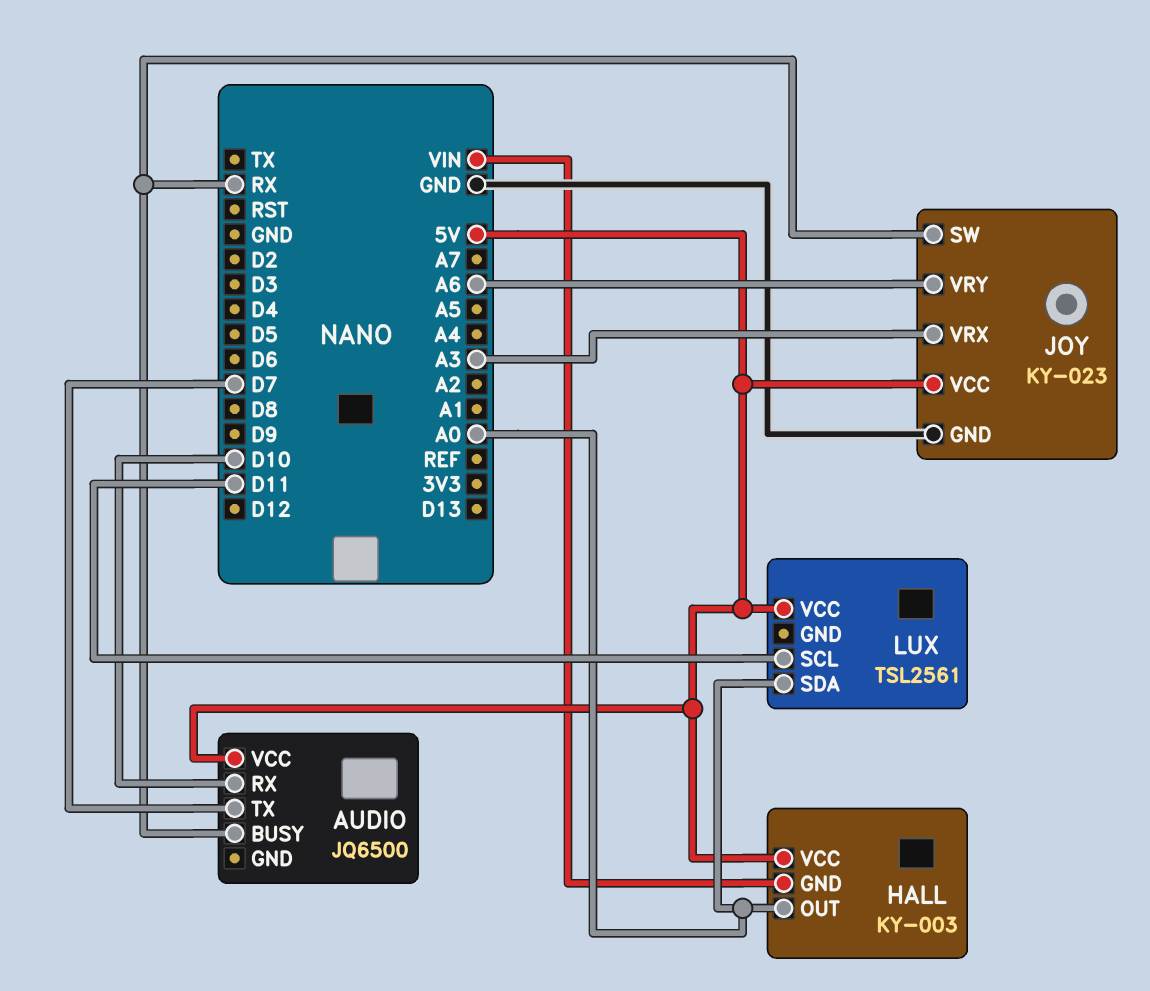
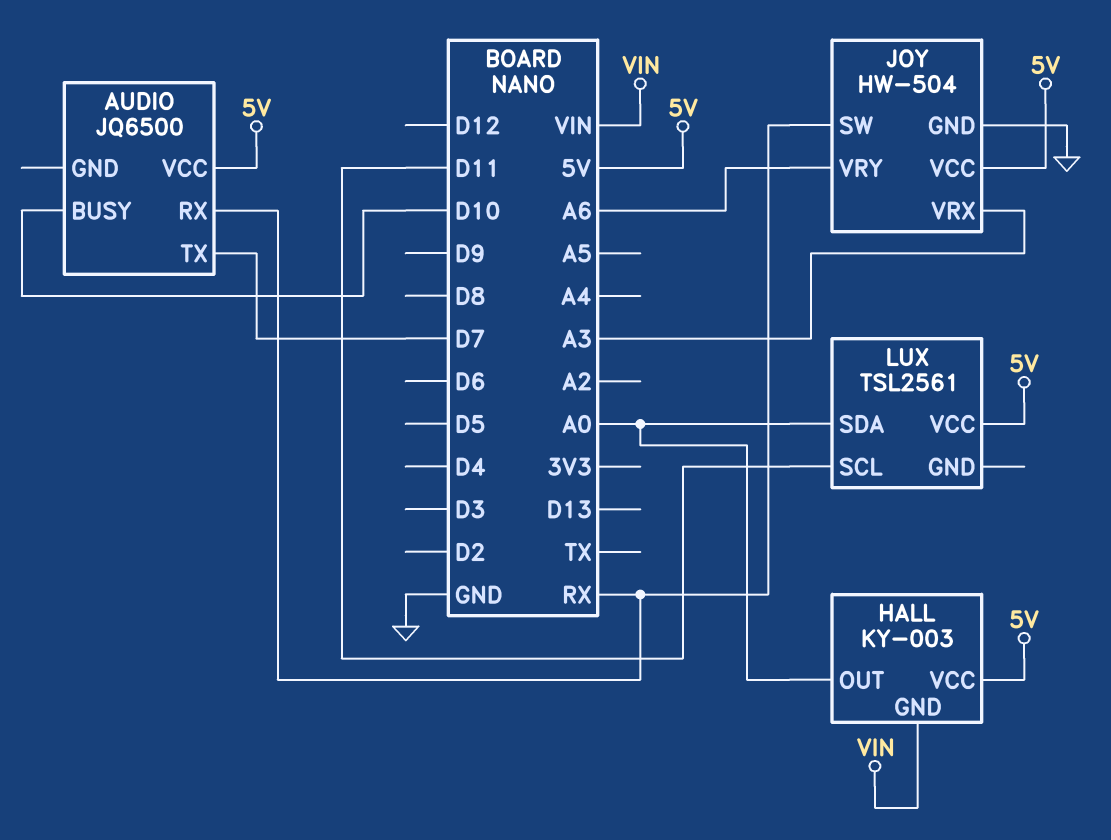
AUDIO pin BUSY: RX -> D10
AUDIO pin RX: D10 -> RX
JOY: KY-023 -> HW-504

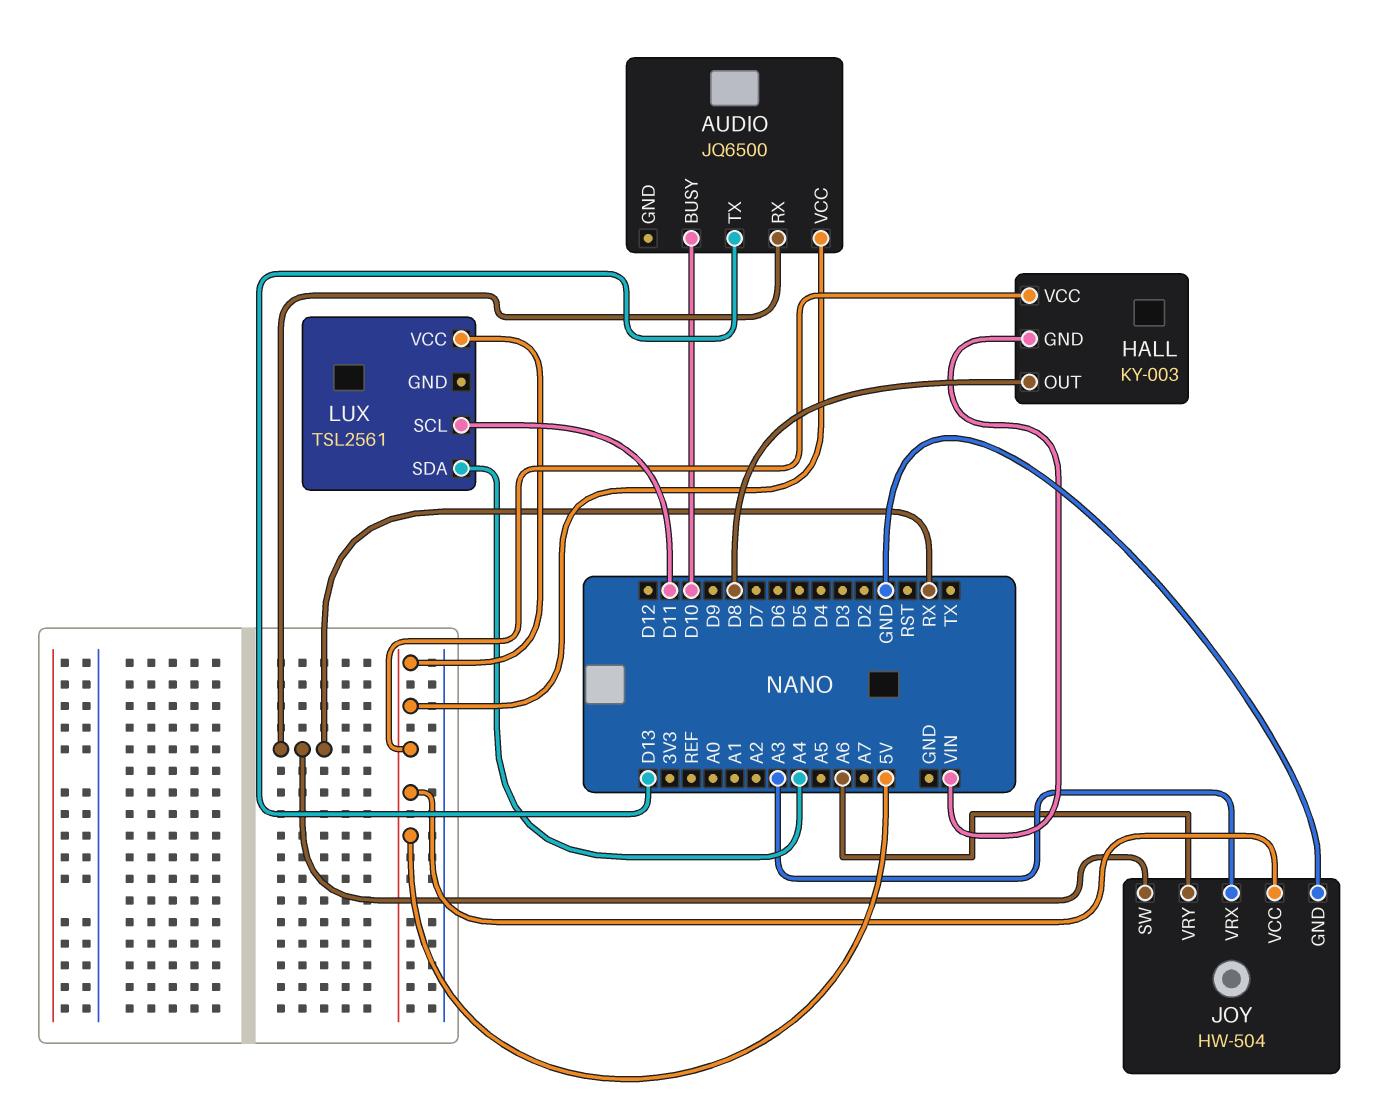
AUDIO pin TX: D7 -> D13
HALL pin OUT: A0 -> D8
LUX pin SDA: A0 -> A4

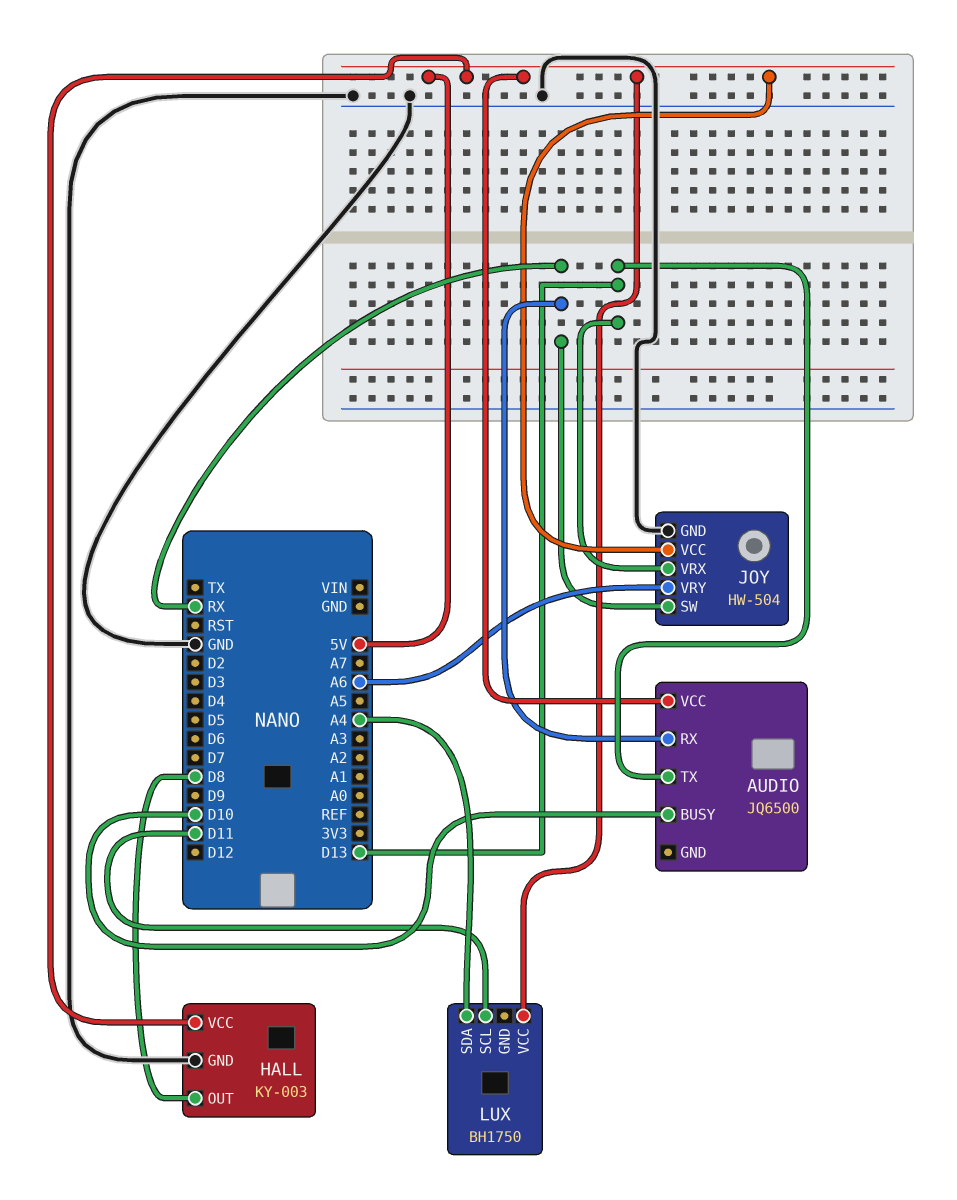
HALL pin GND: VIN -> GND
JOY pin VRX: A3 -> D13
LUX: TSL2561 -> BH1750

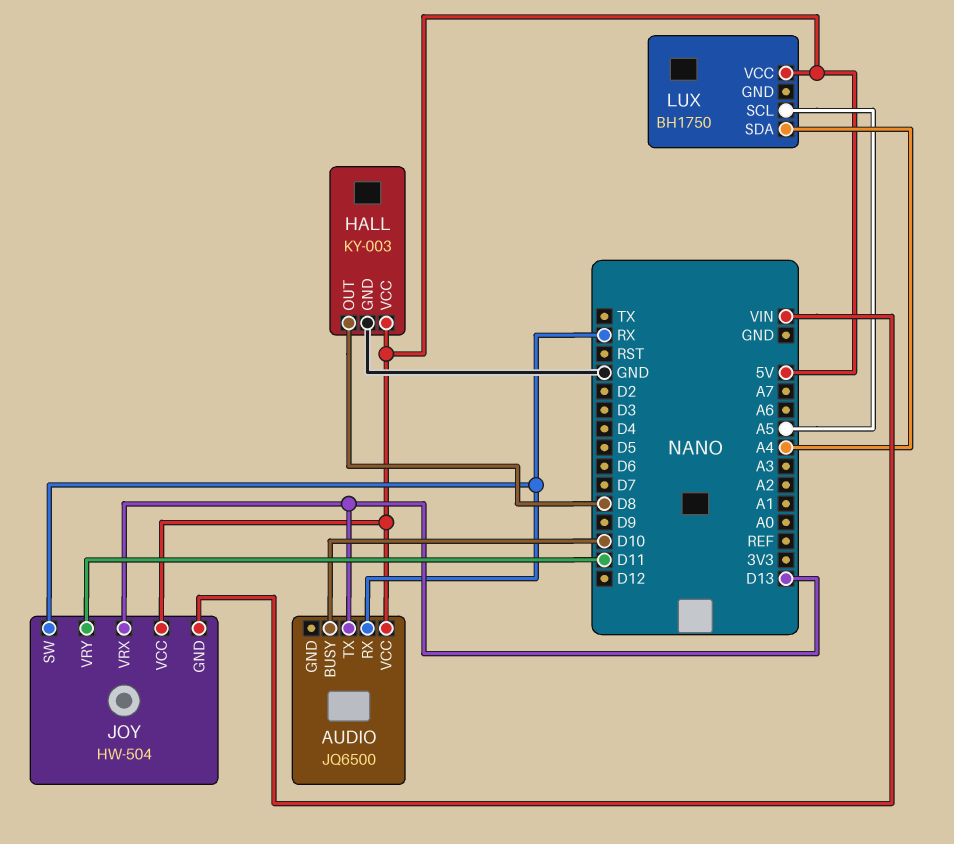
JOY pin GND: GND -> VIN
JOY pin VRY: A6 -> D11
LUX pin SCL: D11 -> A5

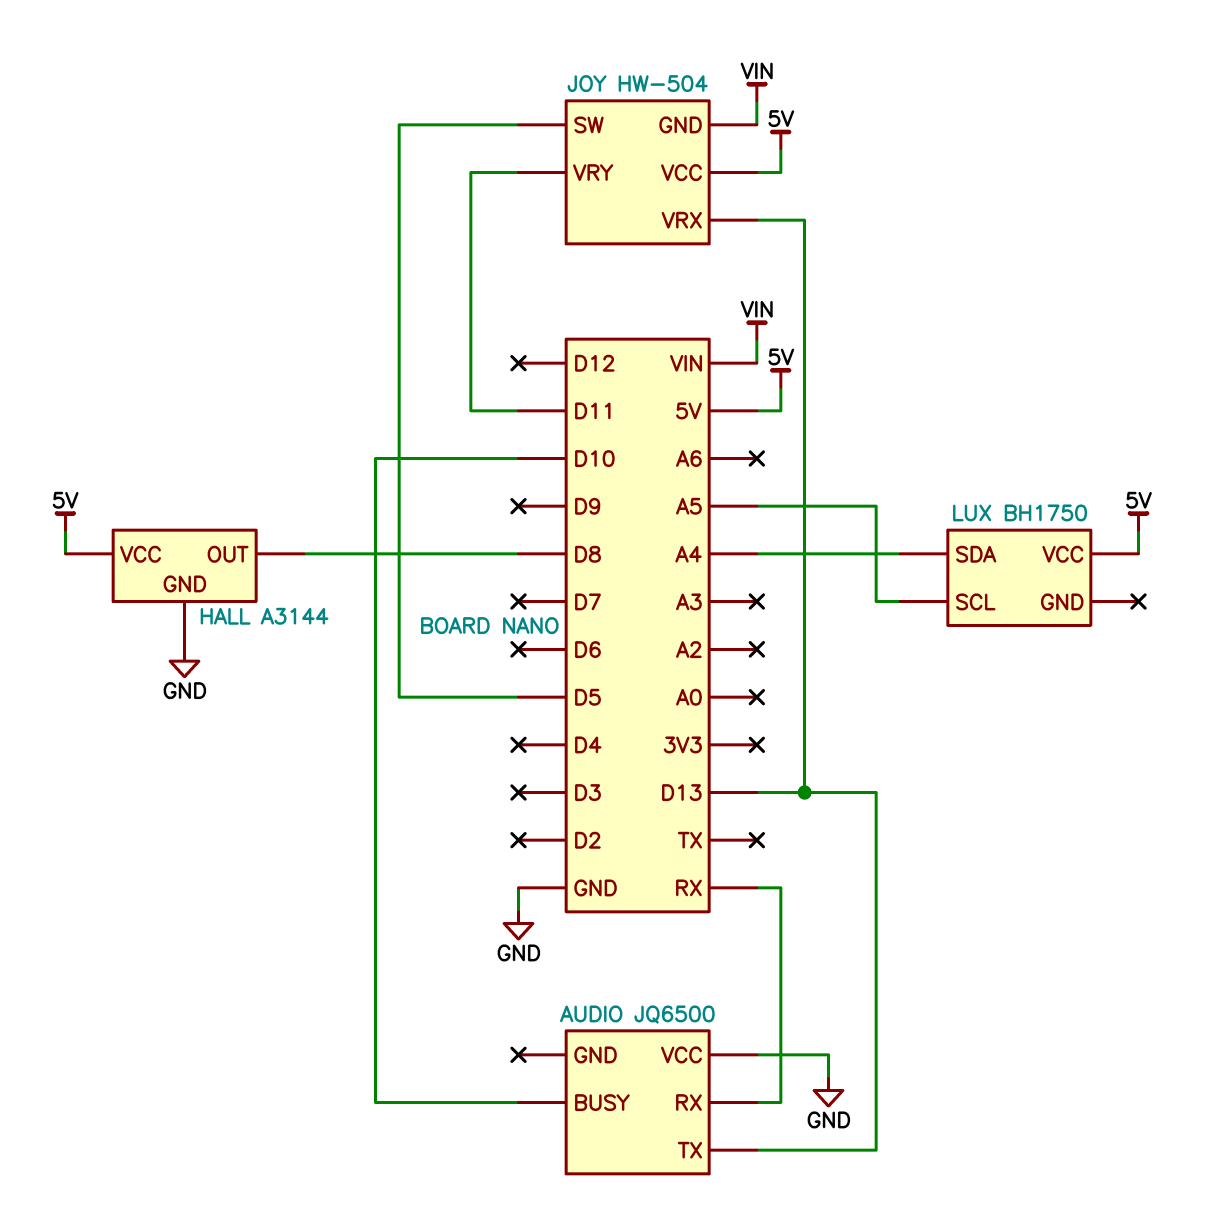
AUDIO pin VCC: 5V -> GND
HALL: KY-003 -> A3144
JOY pin SW: RX -> D5

